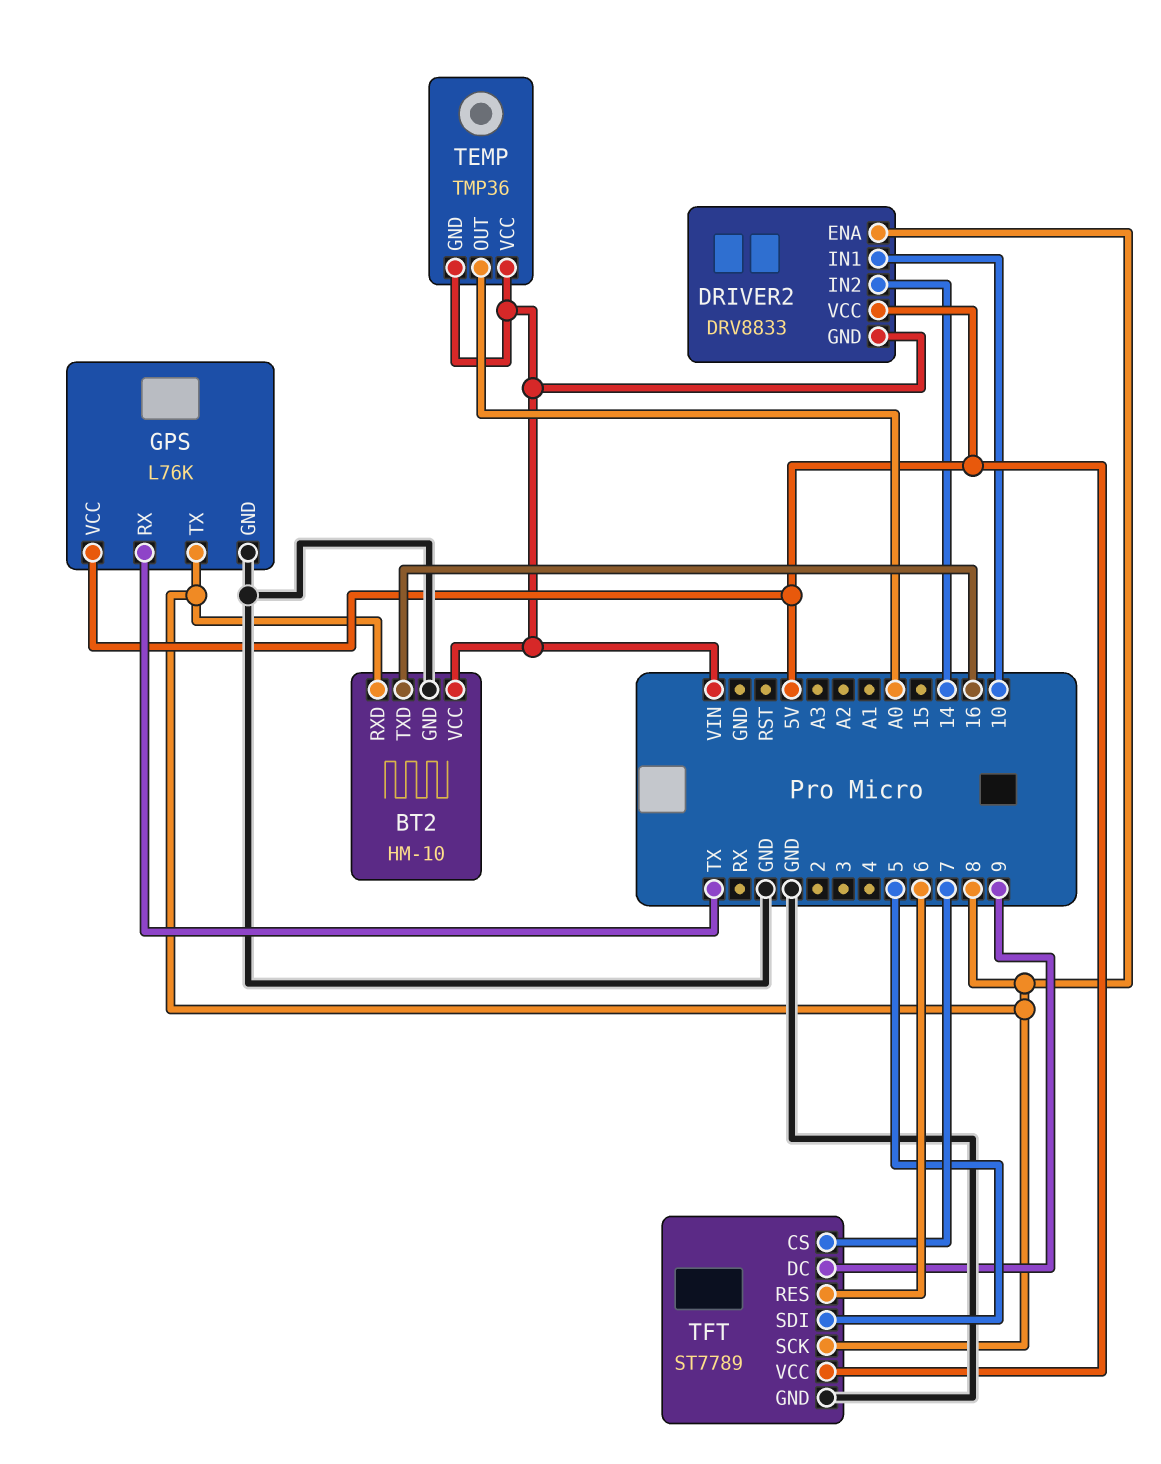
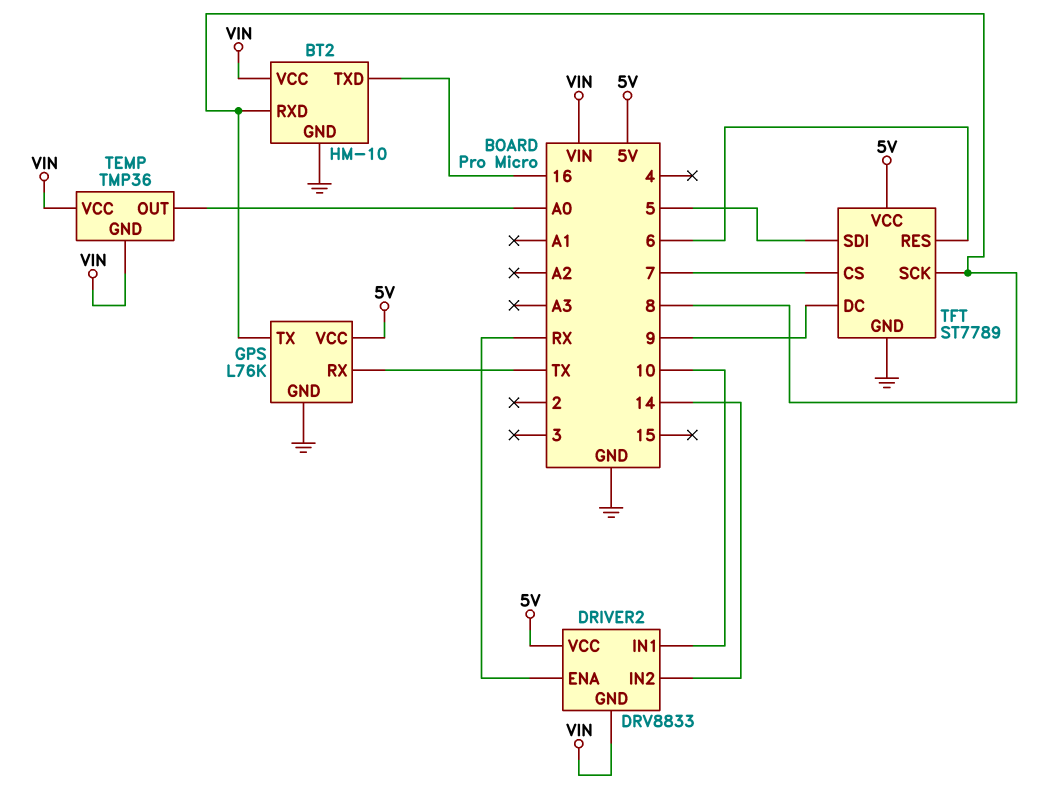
DRIVER2 pin ENA: 8 -> RX

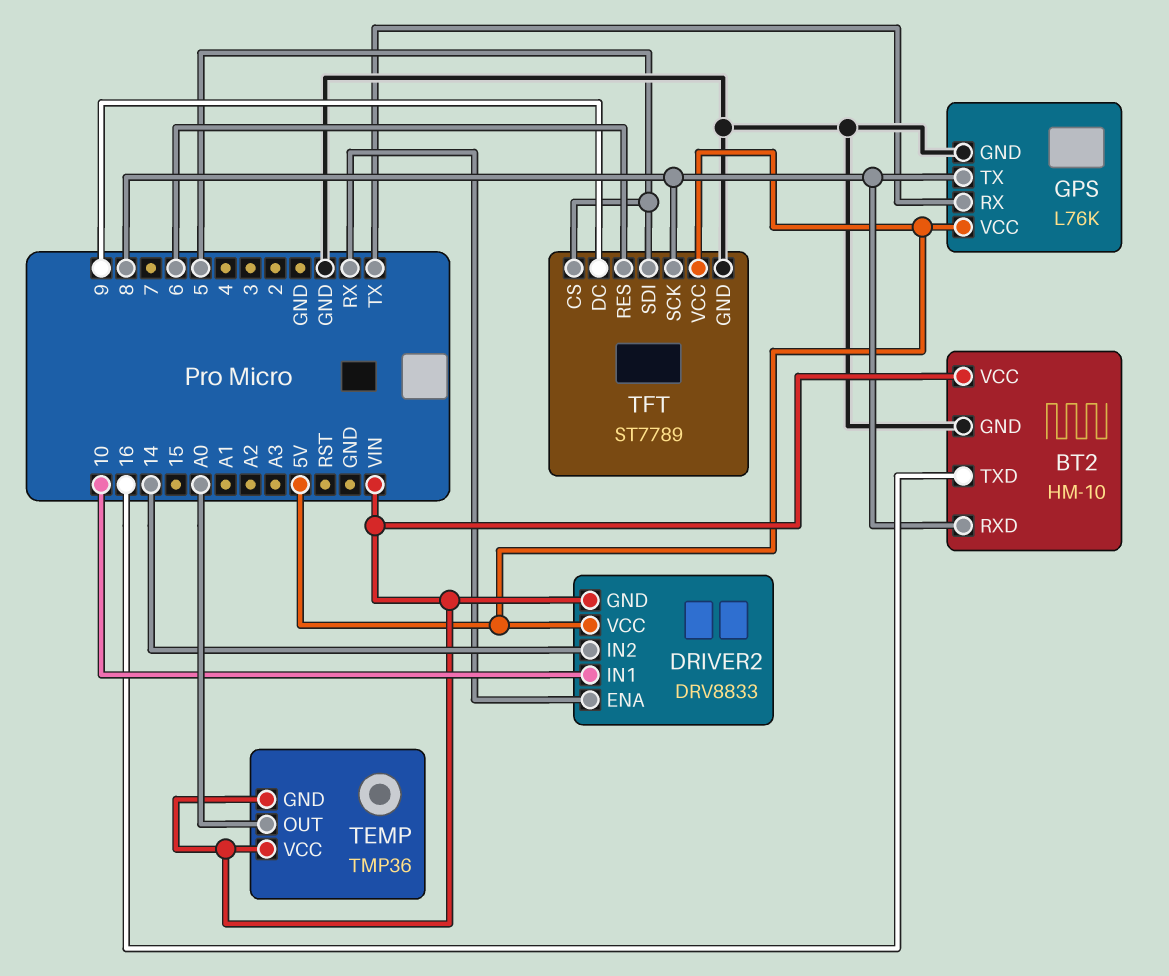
TFT pin CS: 7 -> 5

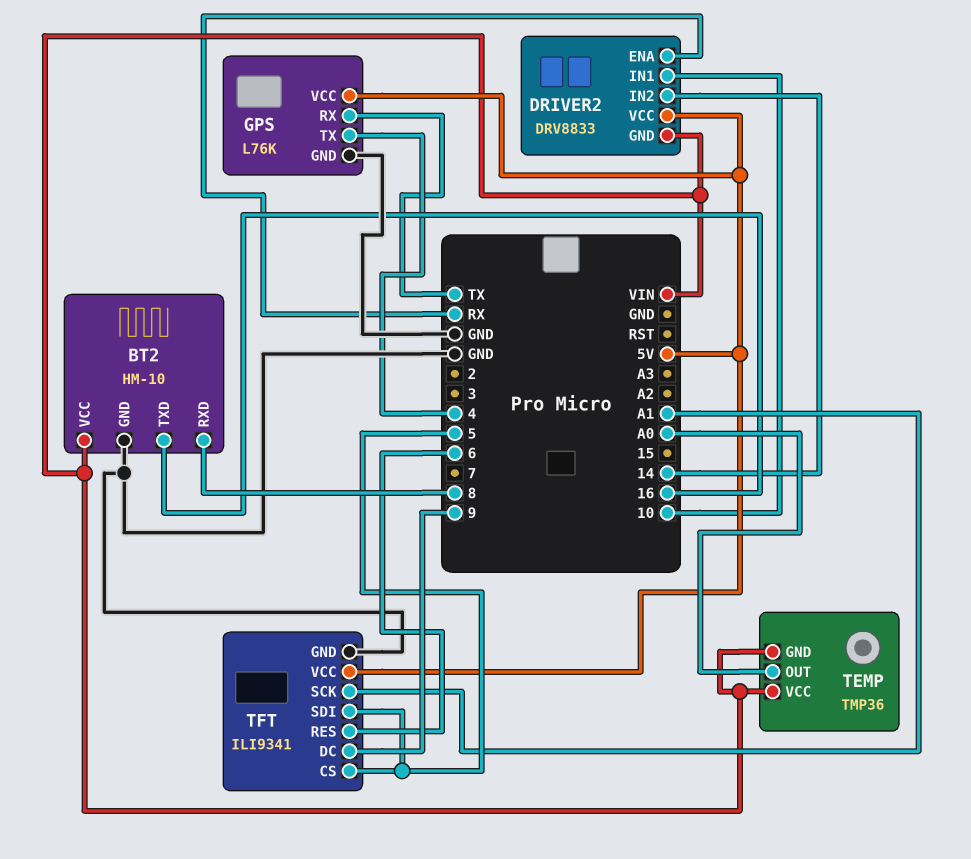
GPS pin TX: 8 -> 4
TFT: ST7789 -> ILI9341
TFT pin SCK: 8 -> A1

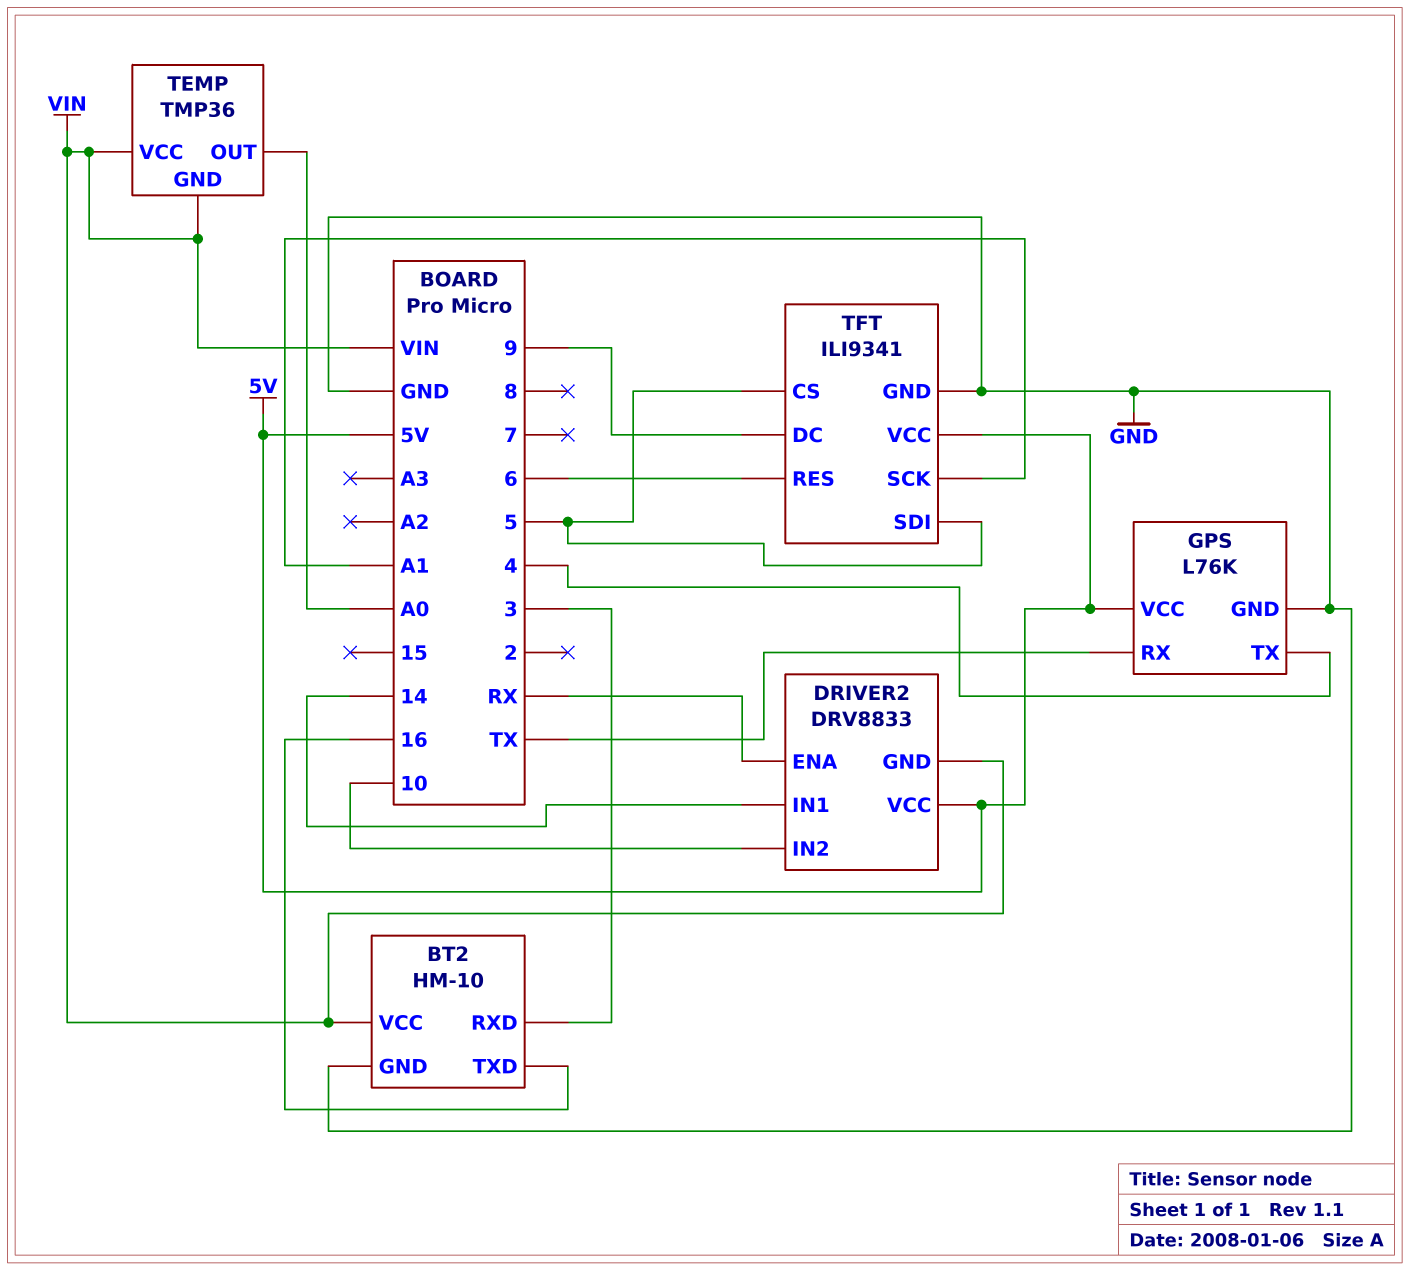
BT2 pin RXD: 8 -> 3
DRIVER2 pin IN1: 10 -> 14
DRIVER2 pin IN2: 14 -> 10

